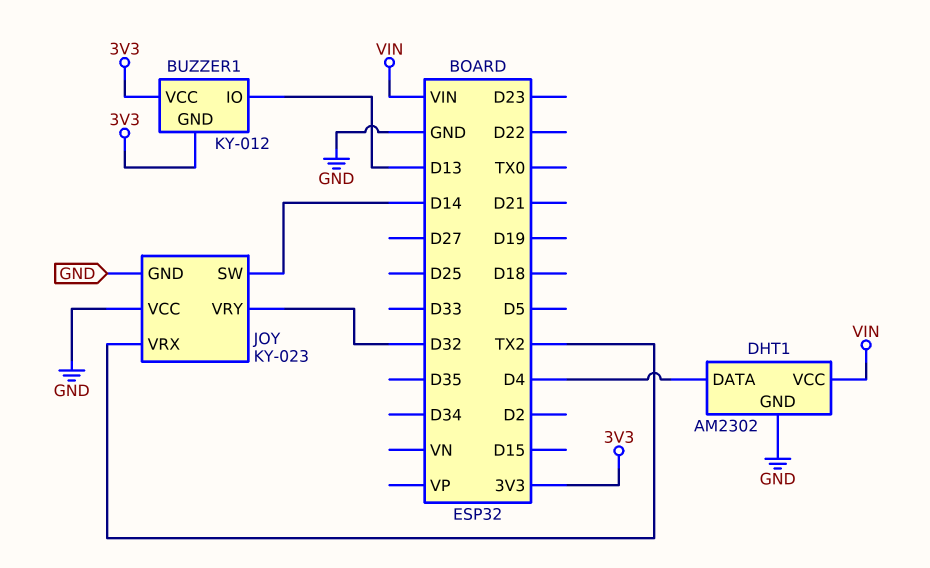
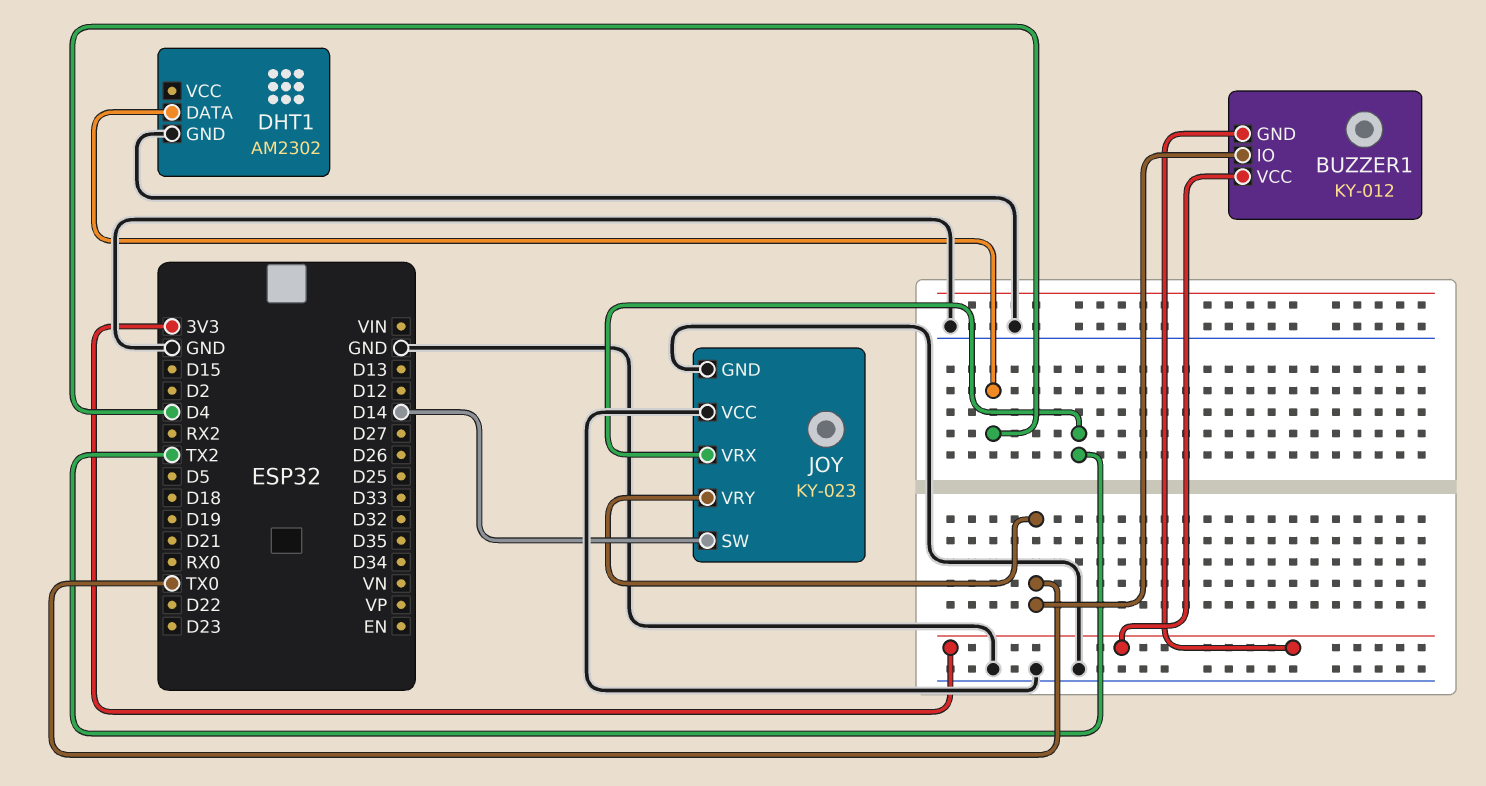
BUZZER1 pin IO: D13 -> TX0
DHT1 pin VCC: VIN -> none
JOY pin VRY: D32 -> TX0

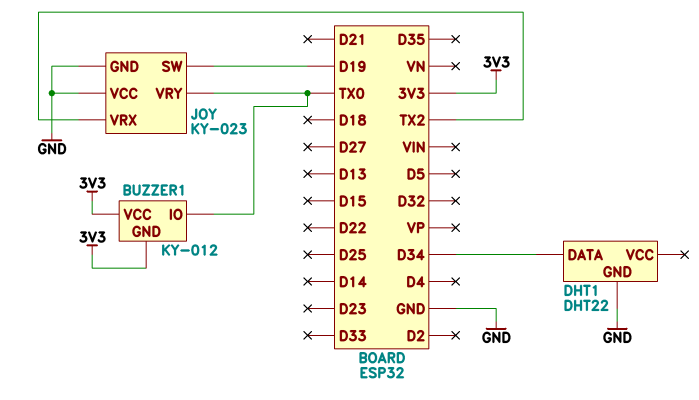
DHT1: AM2302 -> DHT22
DHT1 pin DATA: D4 -> D34
JOY pin SW: D14 -> D19

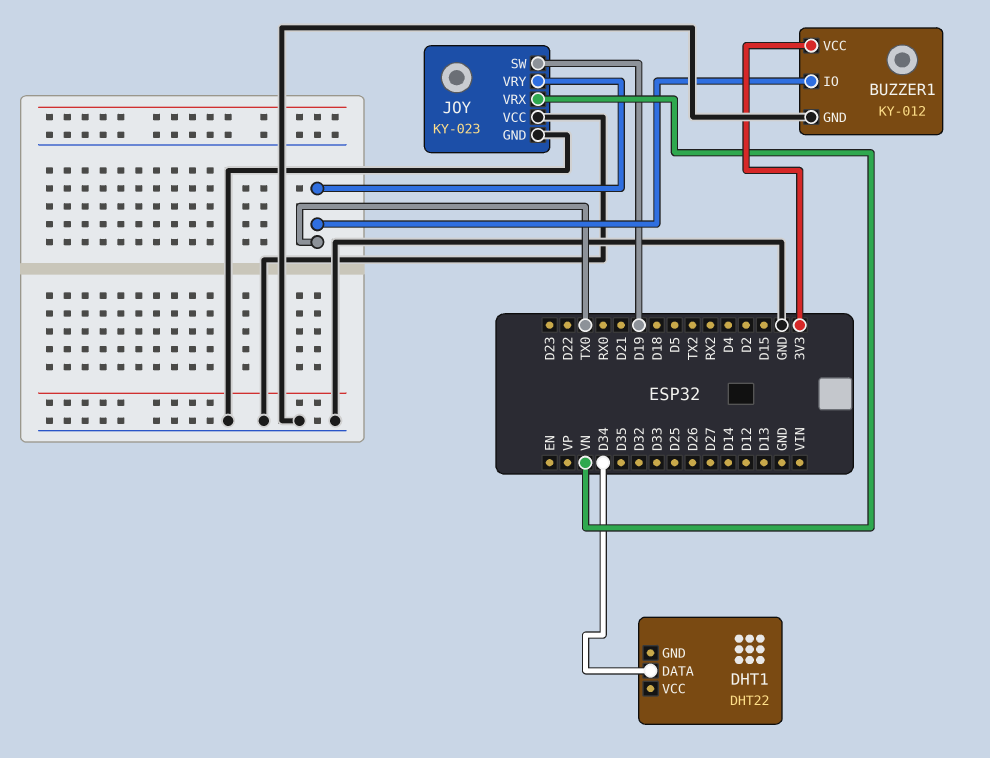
BUZZER1 pin GND: 3V3 -> GND
DHT1 pin GND: GND -> none
JOY pin VRX: TX2 -> VN

